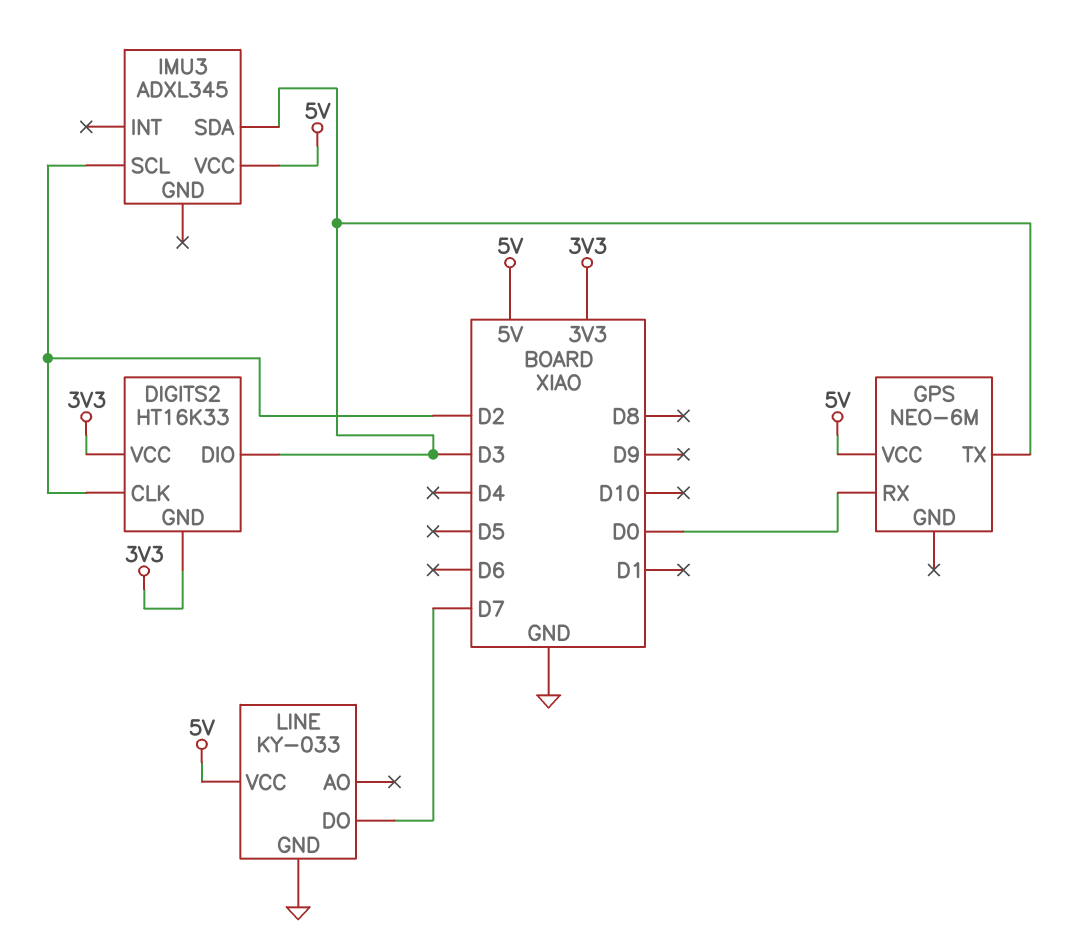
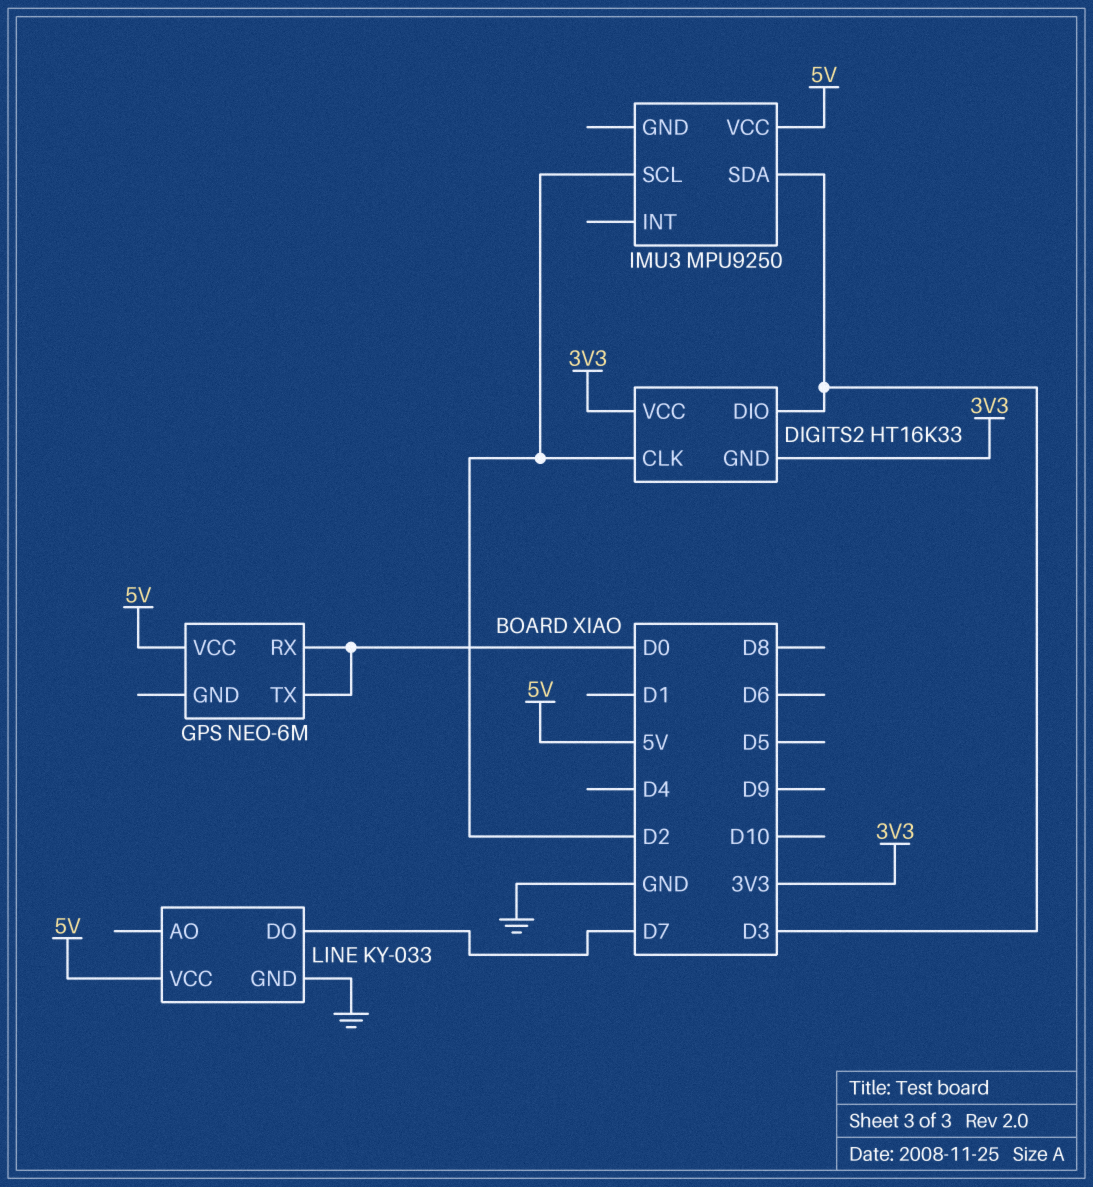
GPS pin TX: D3 -> D0
IMU3: ADXL345 -> MPU9250

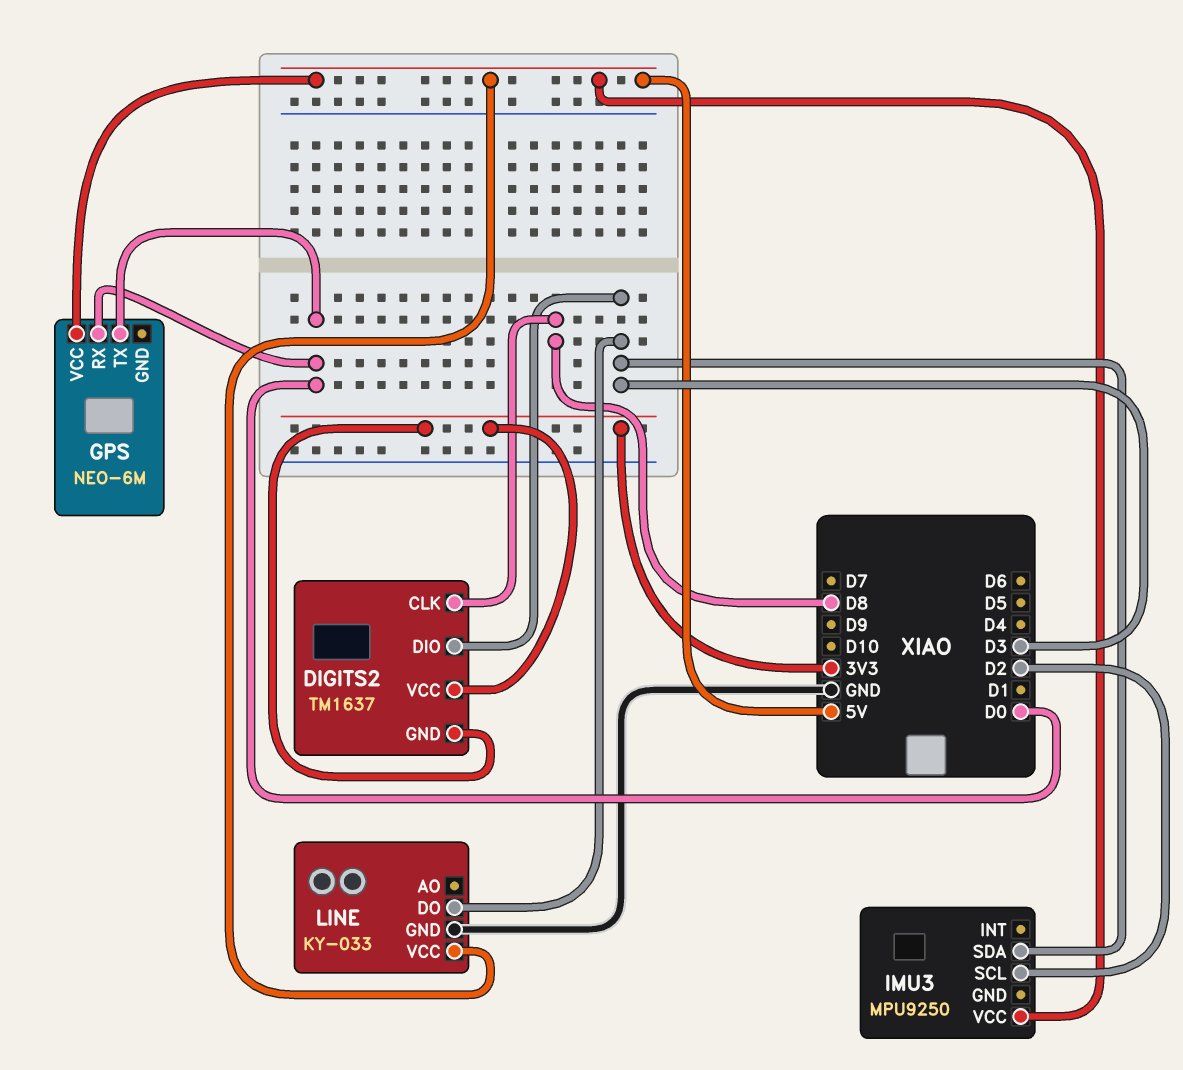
DIGITS2: HT16K33 -> TM1637
DIGITS2 pin CLK: D2 -> D8
LINE pin DO: D7 -> D3

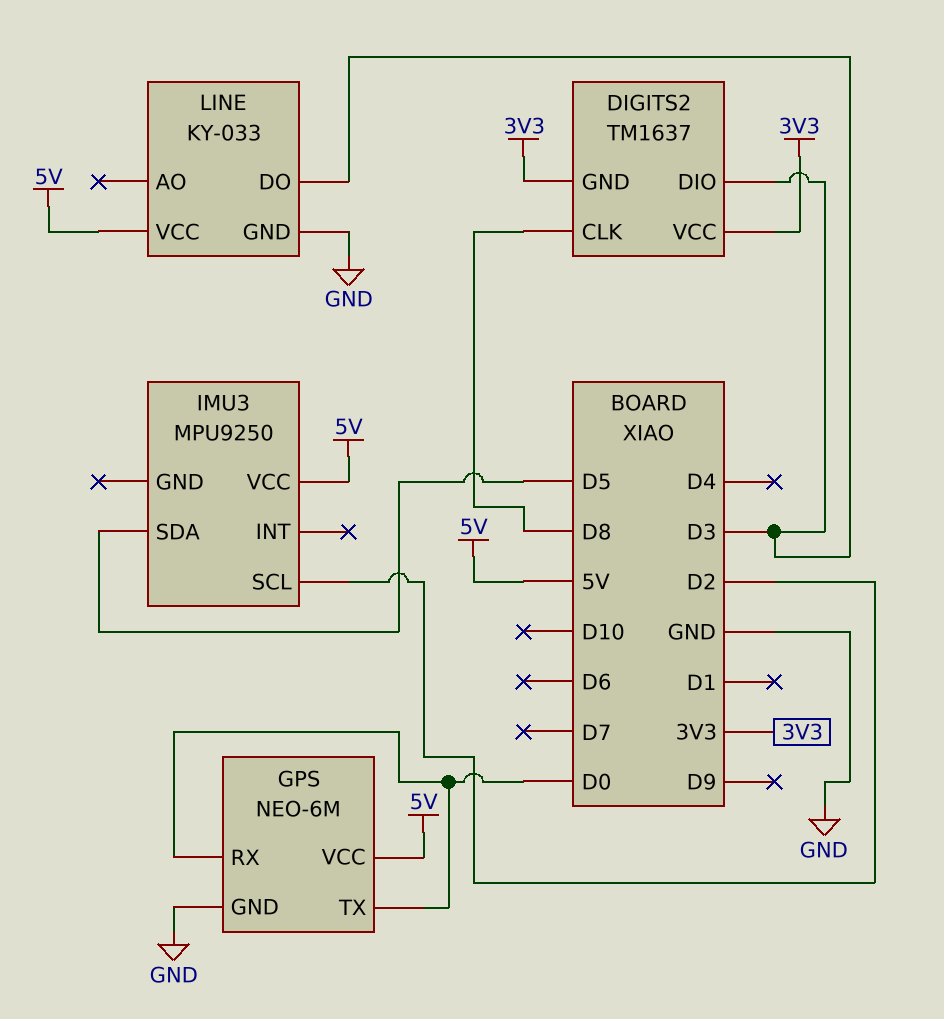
GPS pin GND: none -> GND
IMU3 pin SDA: D3 -> D5

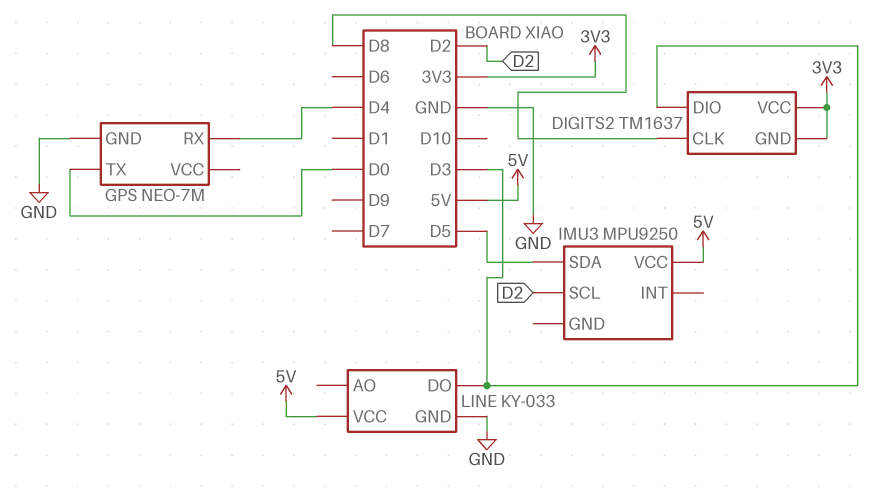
GPS: NEO-6M -> NEO-7M
GPS pin RX: D0 -> D4
GPS pin VCC: 5V -> none

